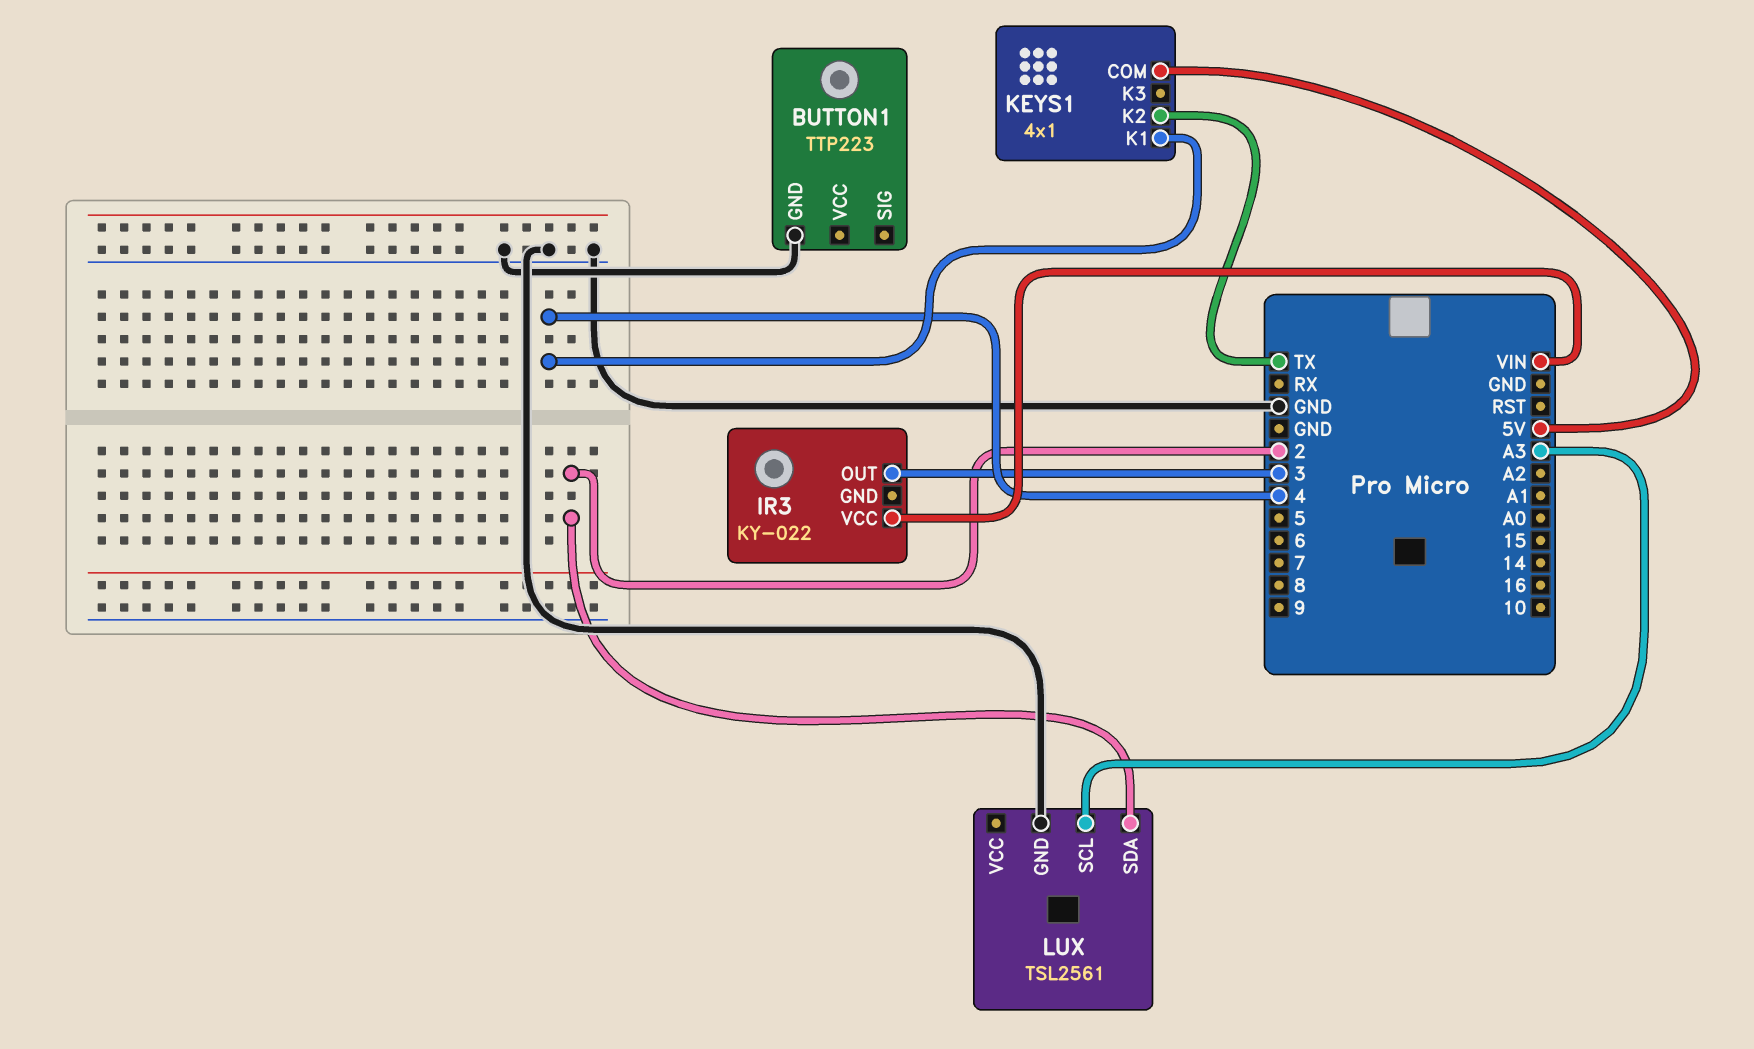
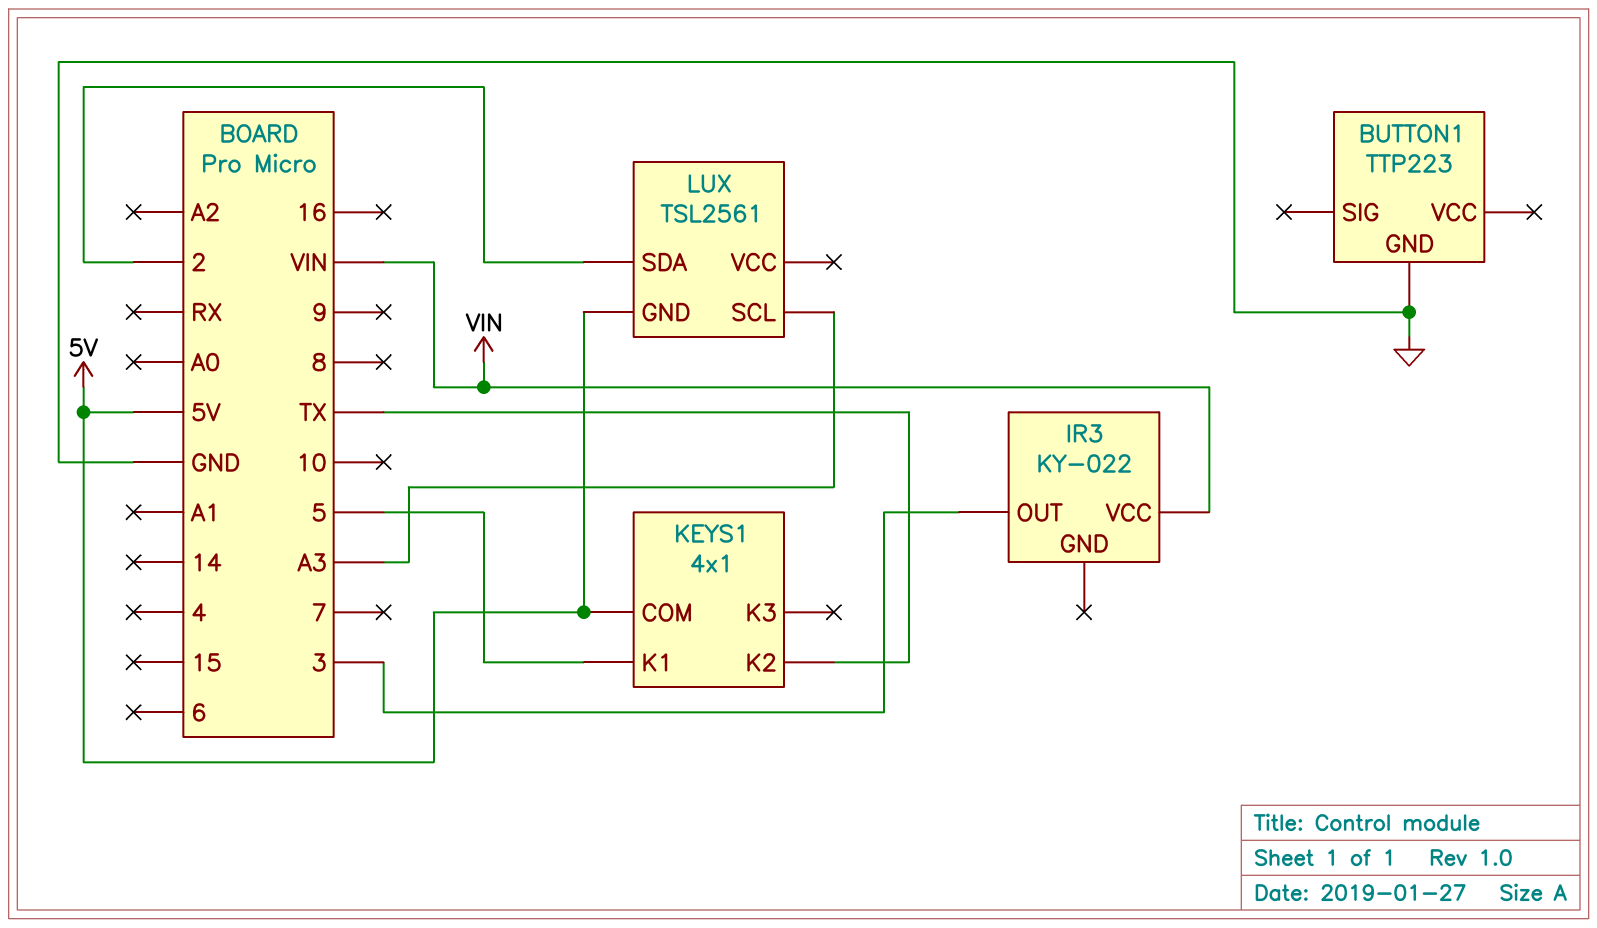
KEYS1 pin K1: 4 -> 5
LUX pin GND: GND -> 5V

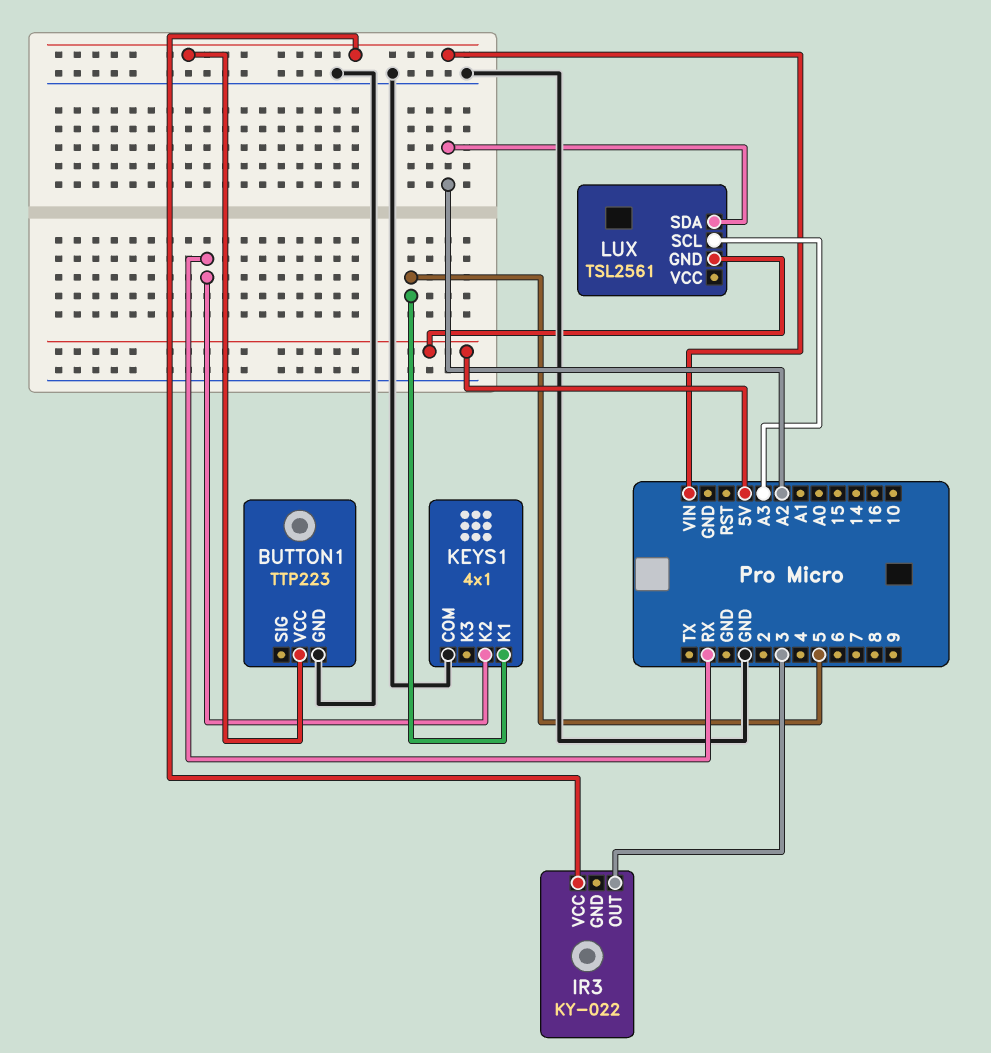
BUTTON1 pin VCC: none -> VIN
KEYS1 pin COM: 5V -> GND
KEYS1 pin K2: TX -> RX
LUX pin SDA: 2 -> A2

